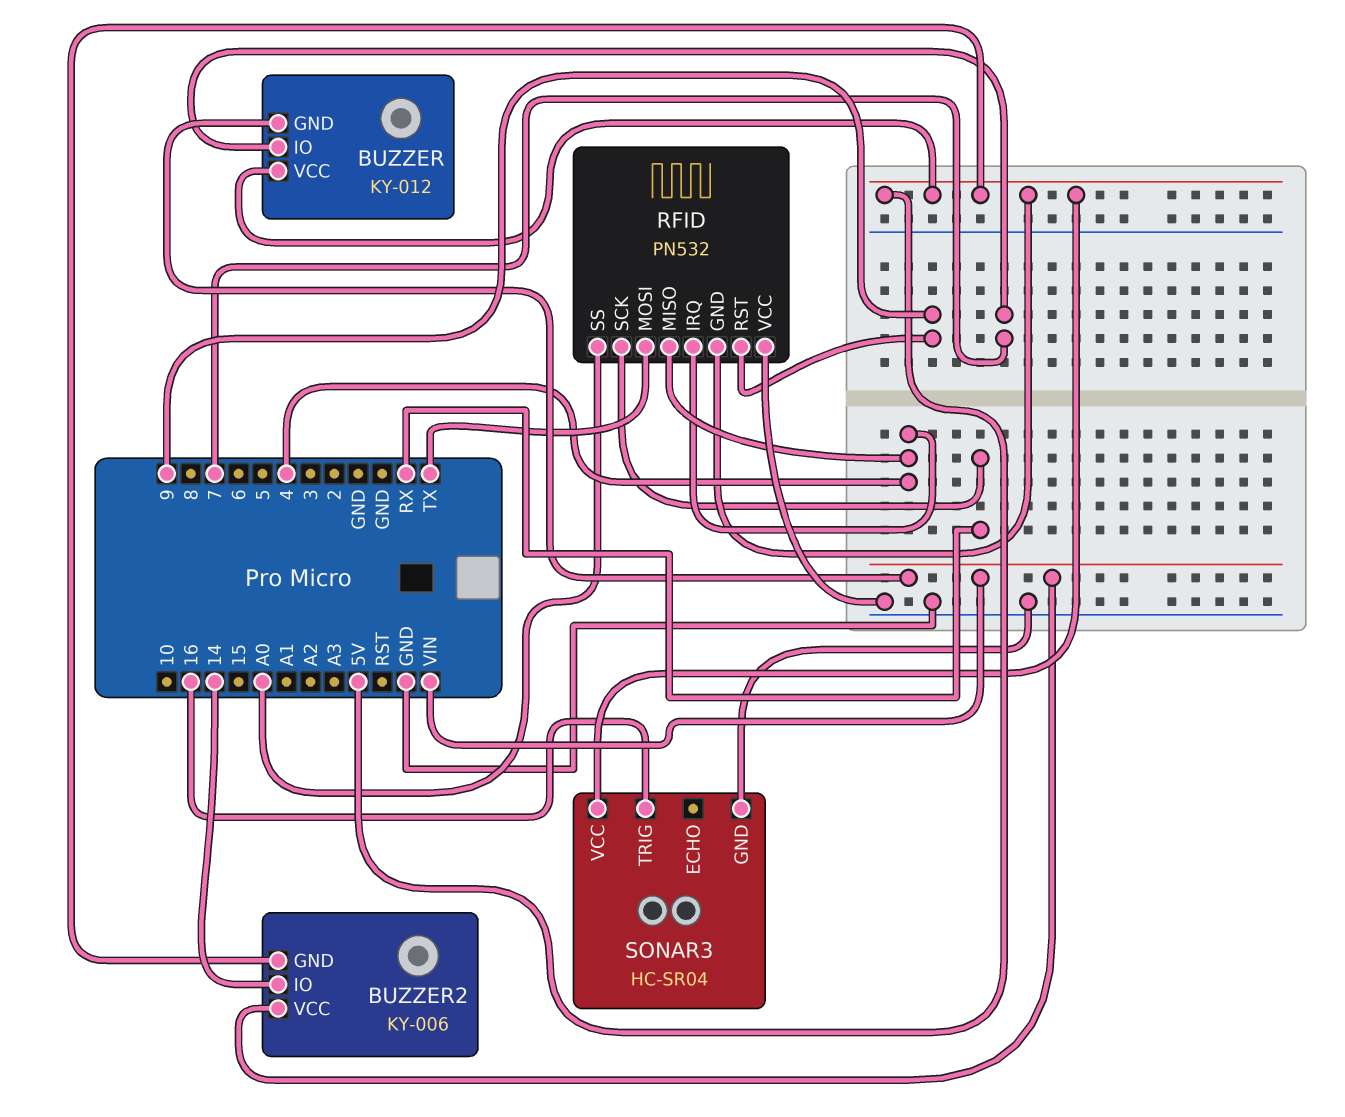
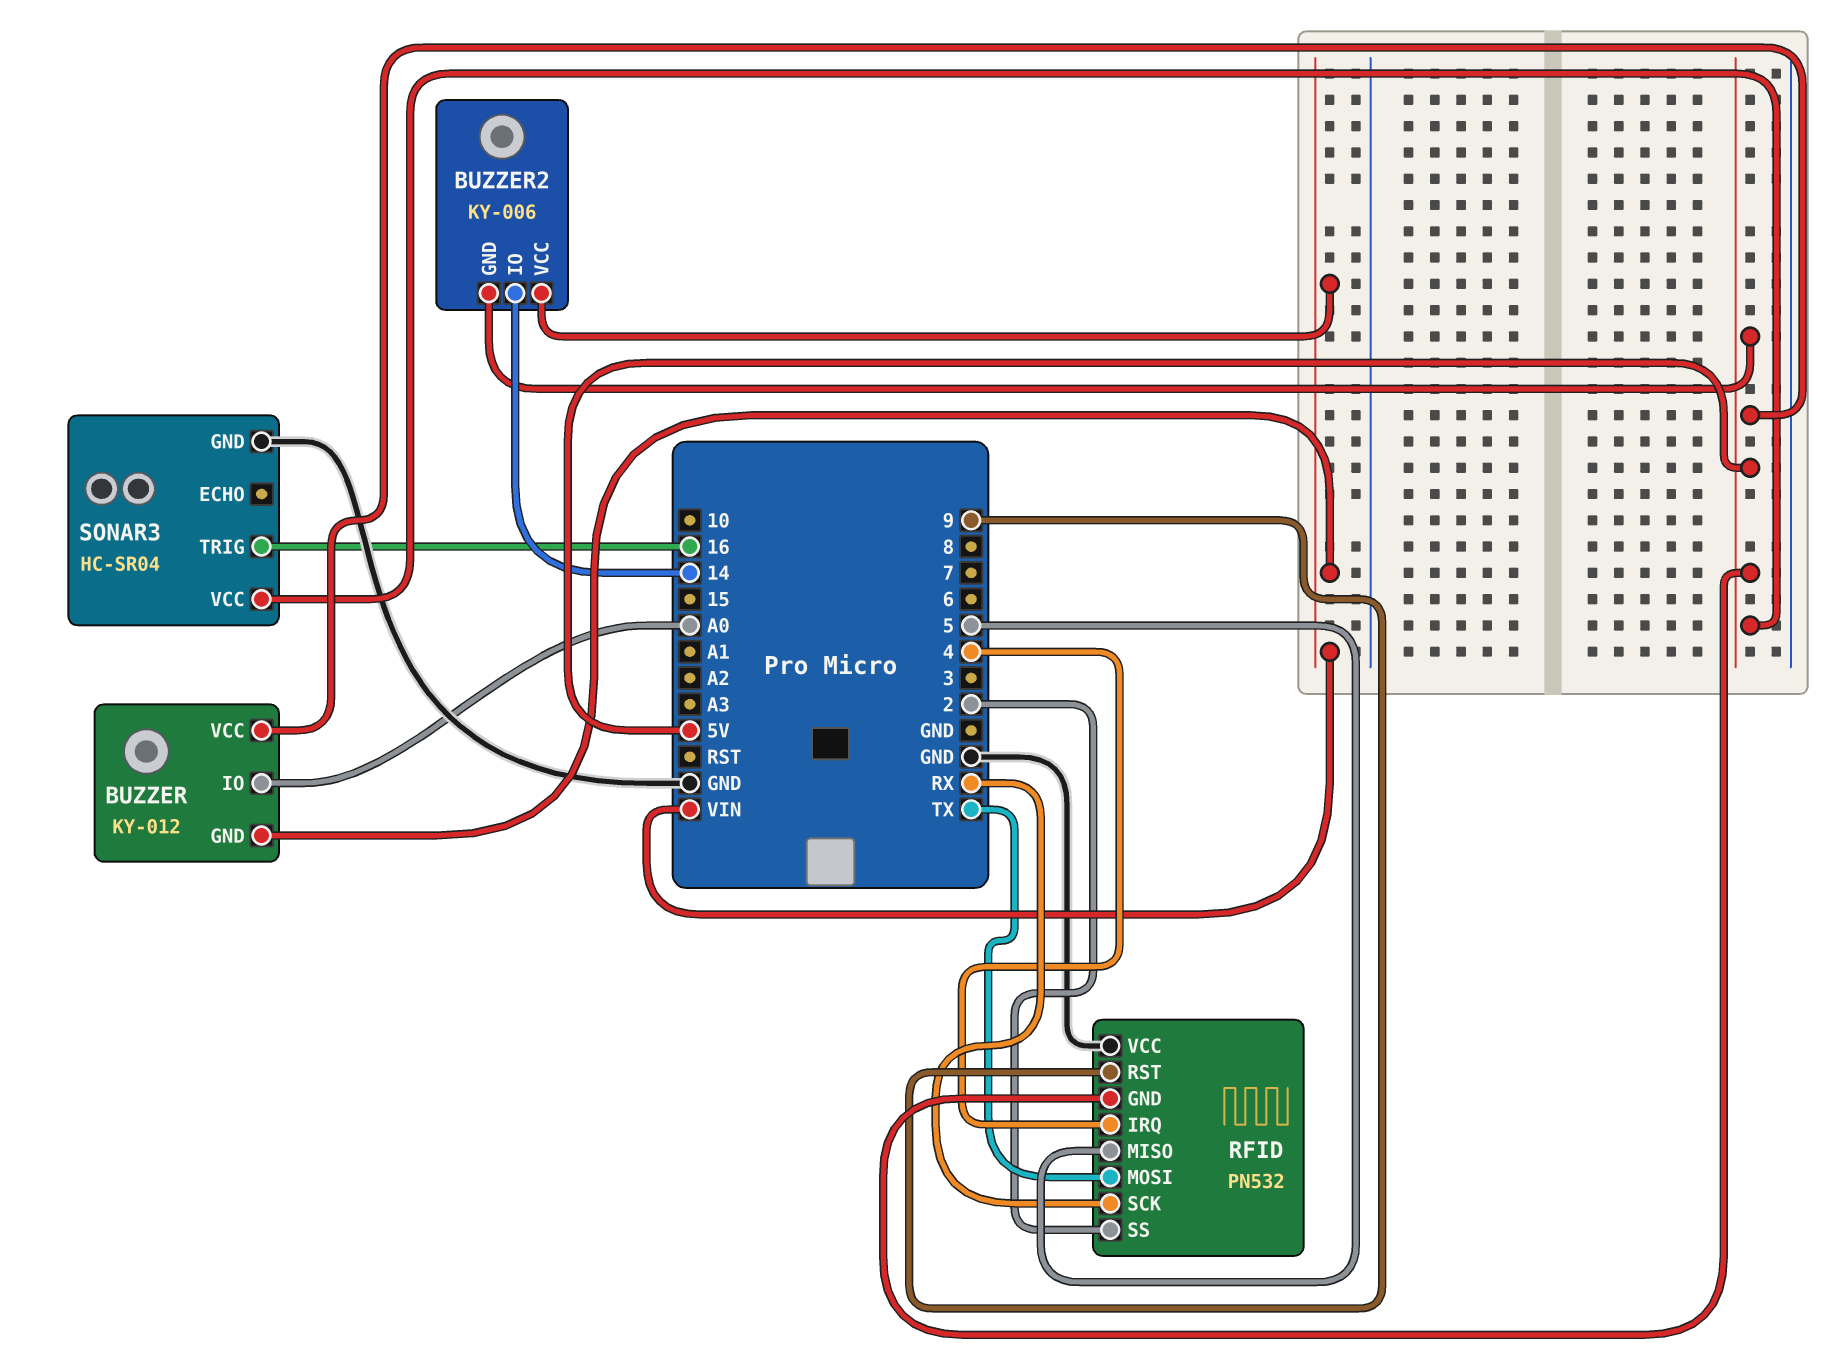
BUZZER pin IO: 7 -> A0
RFID pin MISO: 4 -> 5
RFID pin SS: A0 -> 2

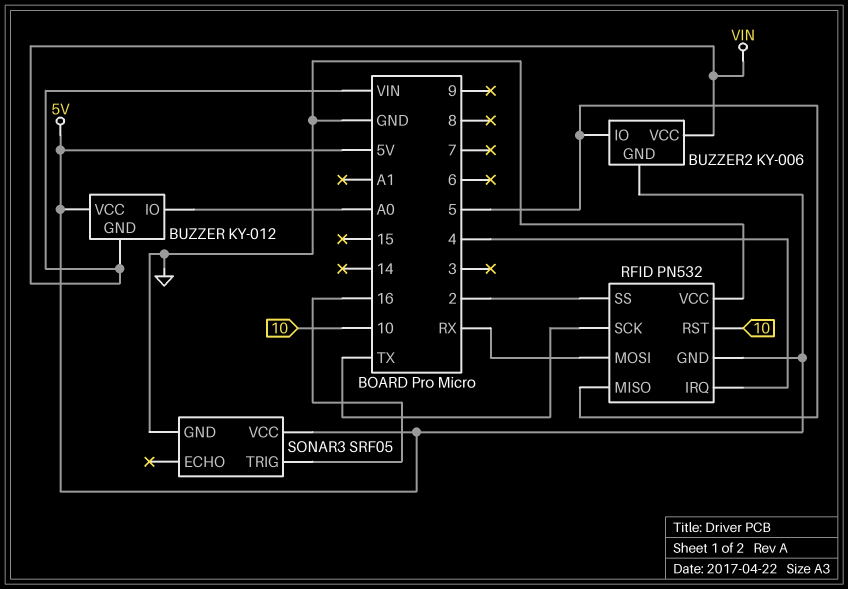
BUZZER2 pin IO: 14 -> 5
RFID pin MOSI: TX -> RX
RFID pin RST: 9 -> 10
RFID pin SCK: RX -> TX
SONAR3: HC-SR04 -> SRF05

